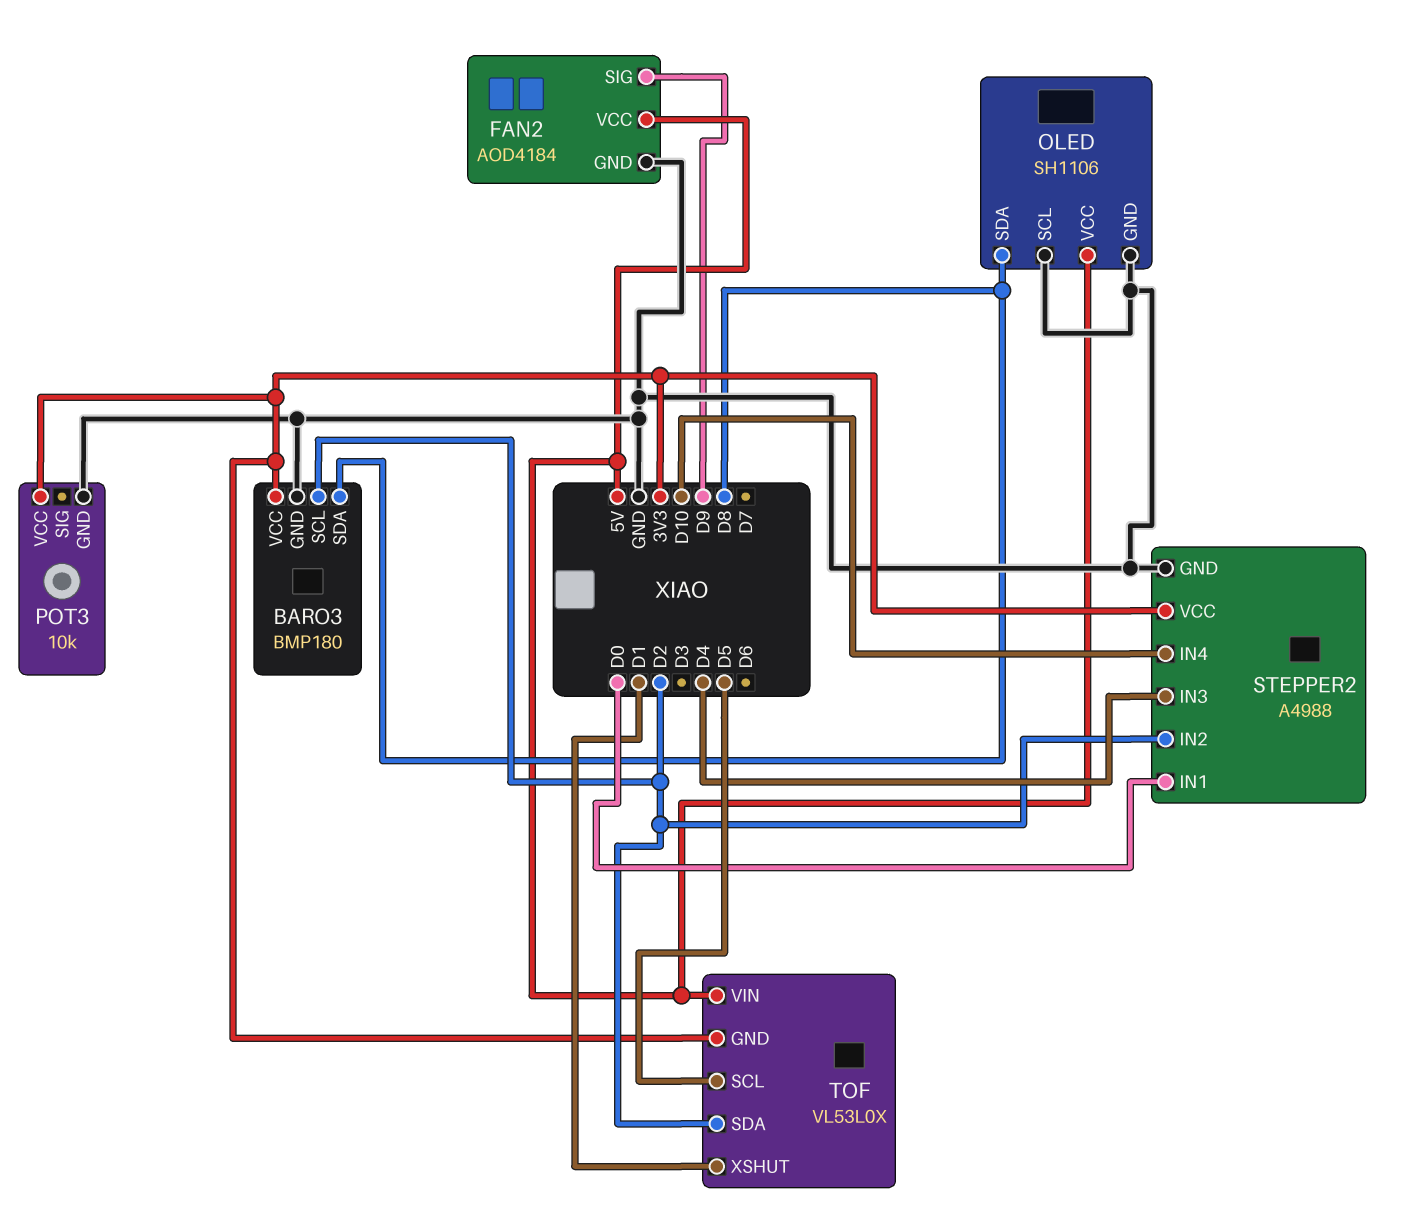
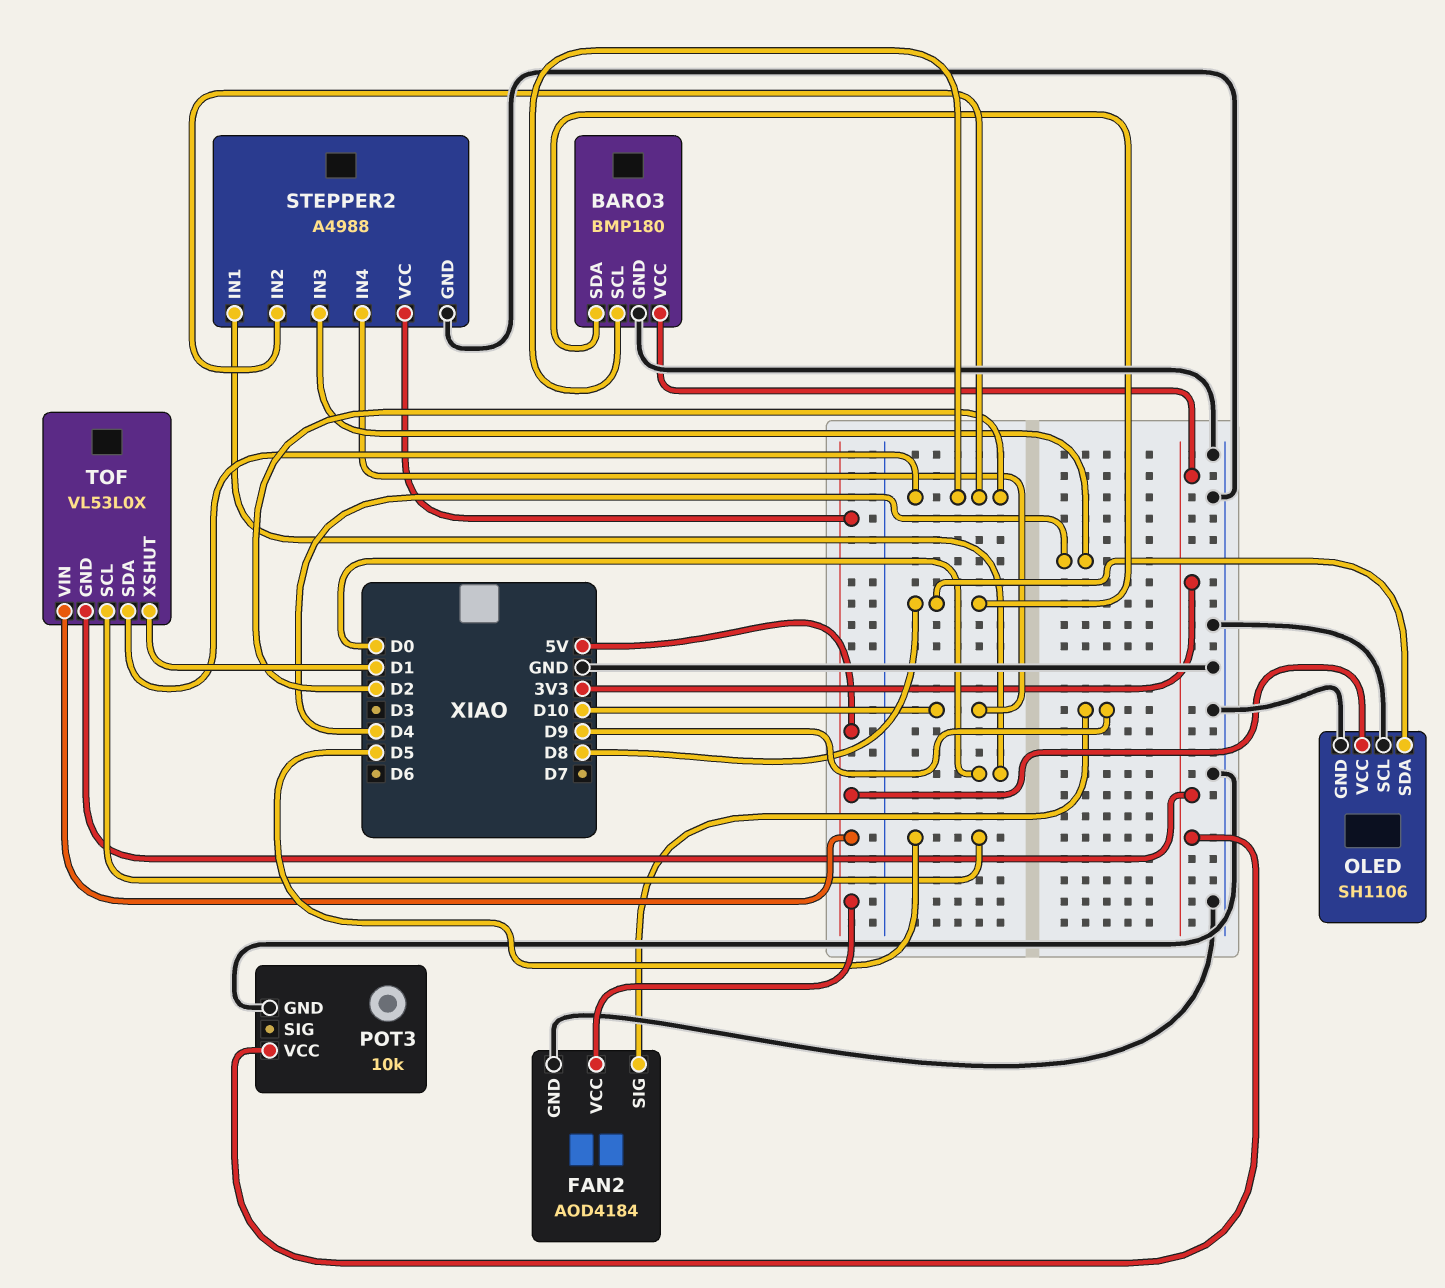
STEPPER2 pin VCC: 3V3 -> 5V

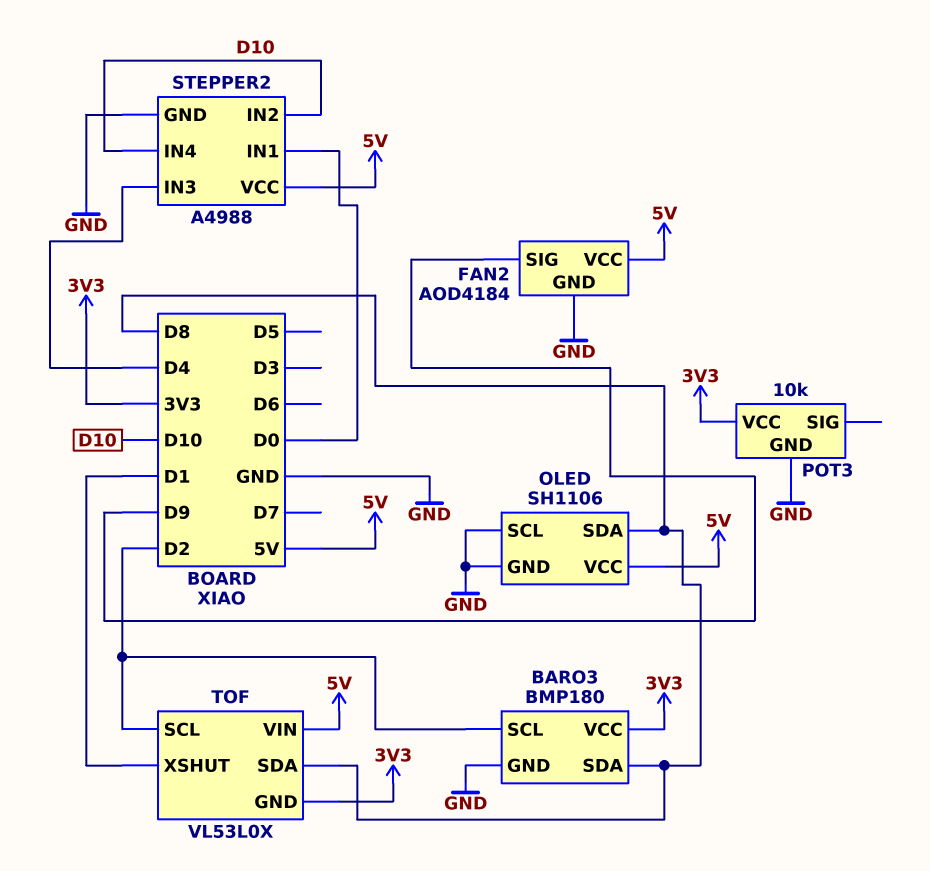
STEPPER2 pin IN2: D2 -> D10
TOF pin SCL: D5 -> D2
TOF pin SDA: D2 -> D8

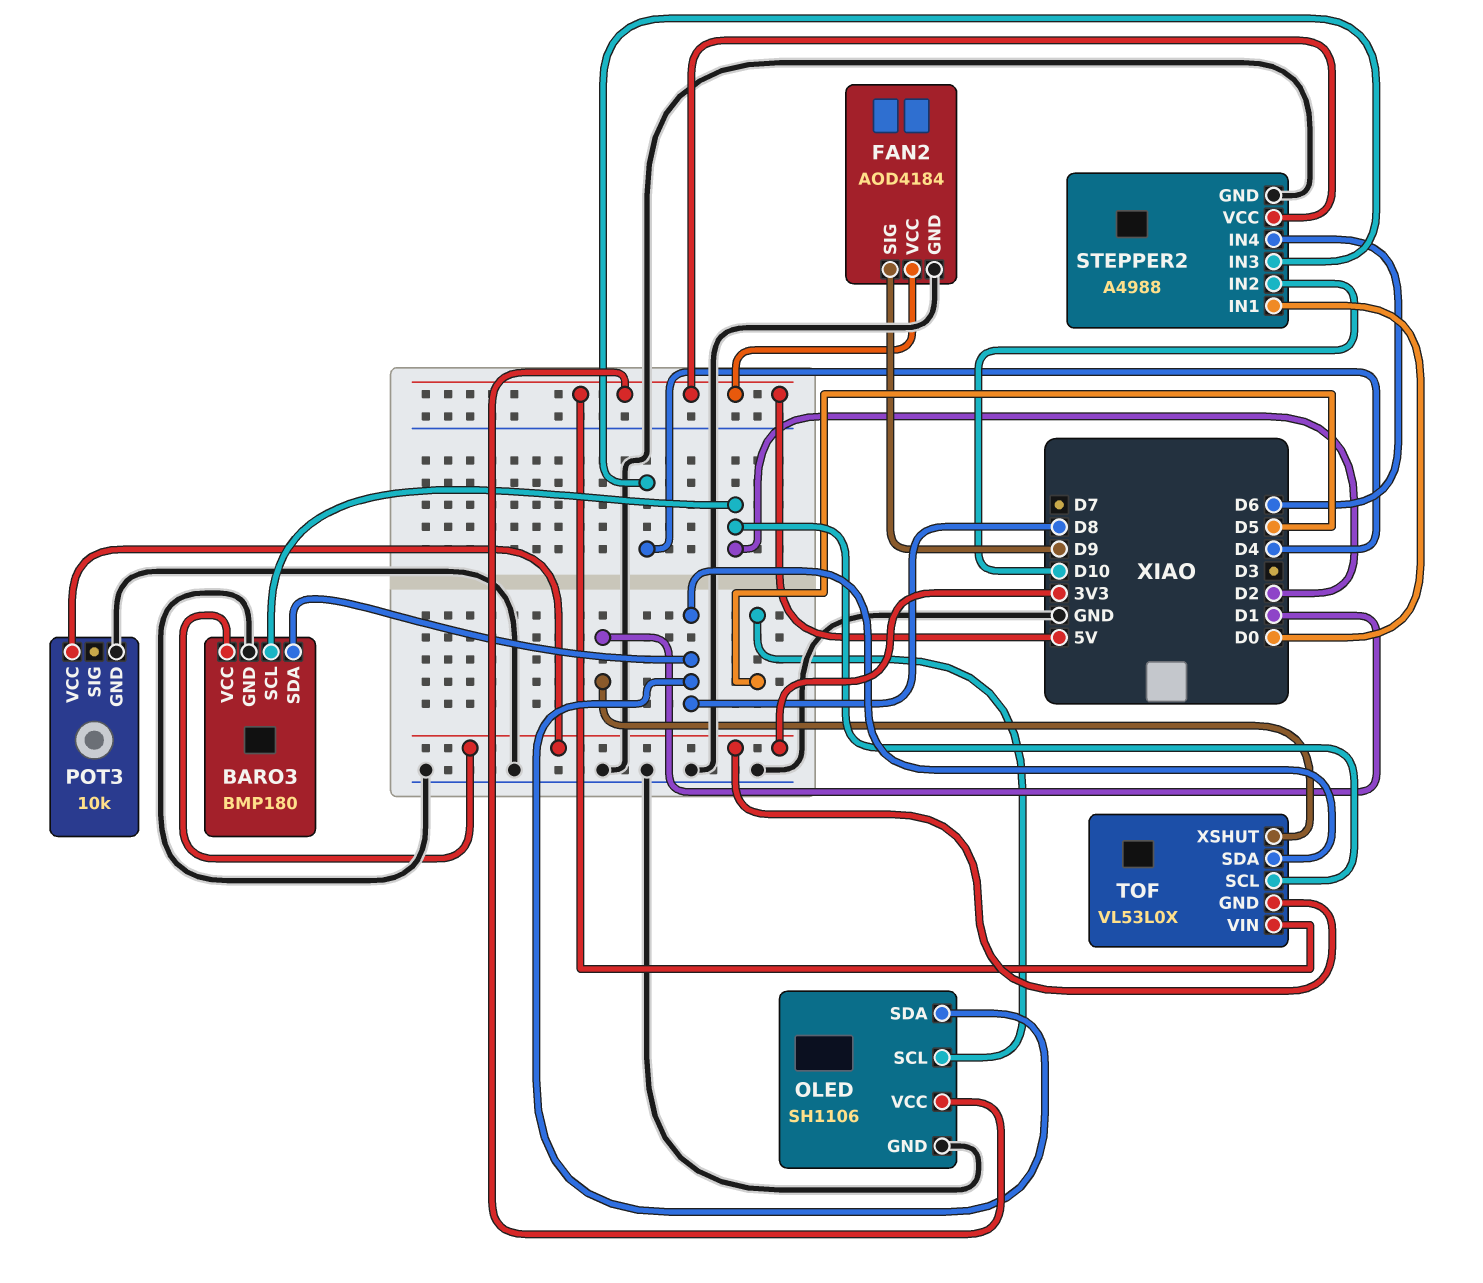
OLED pin SCL: GND -> D5
STEPPER2 pin IN4: D10 -> D6

